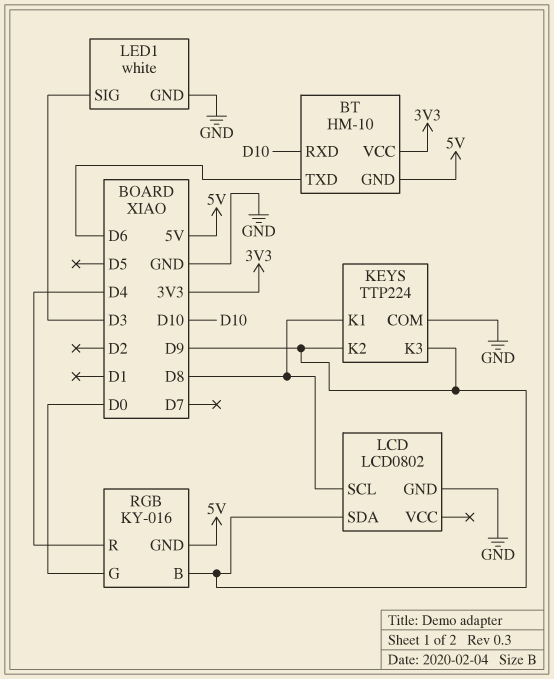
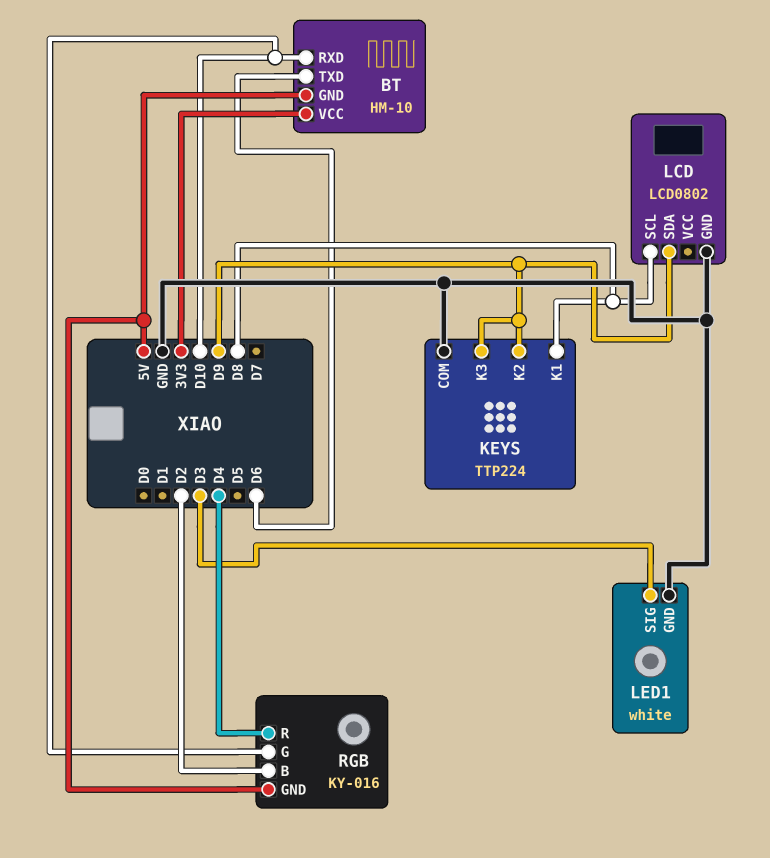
RGB pin B: D9 -> D2
RGB pin G: D0 -> D10

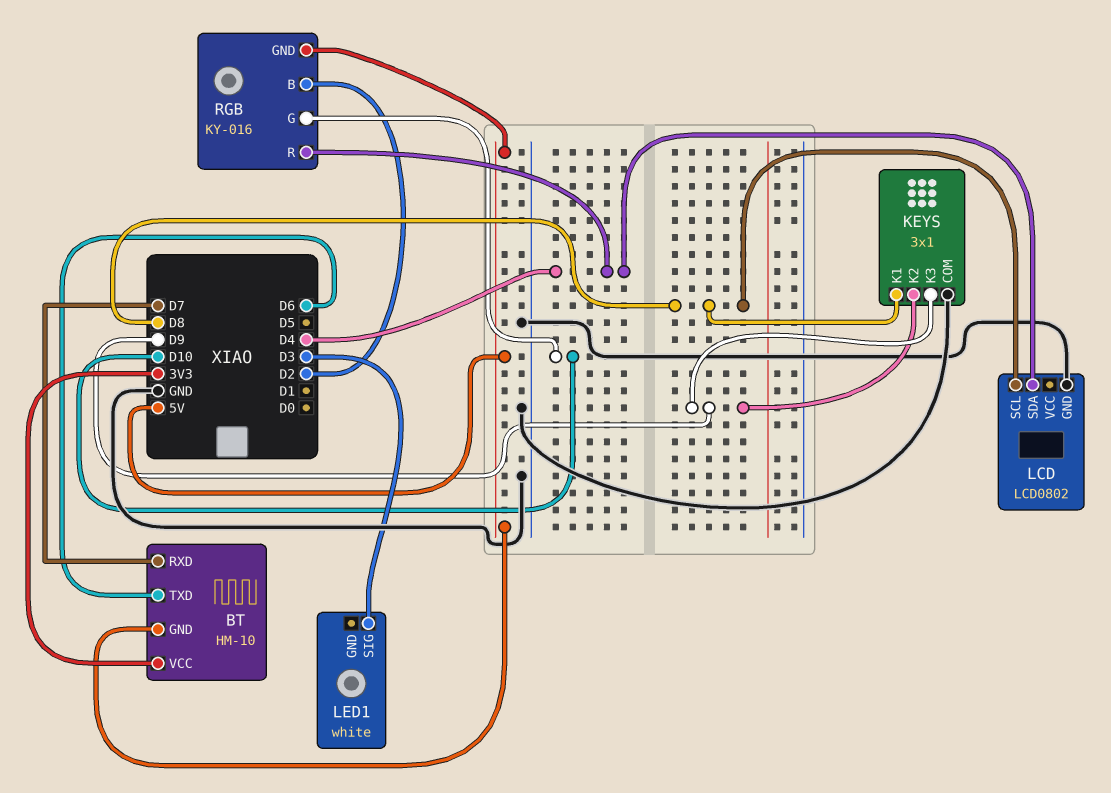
BT pin RXD: D10 -> D7
KEYS: TTP224 -> 3x1
LCD pin SDA: D9 -> D4
LED1 pin GND: GND -> none

